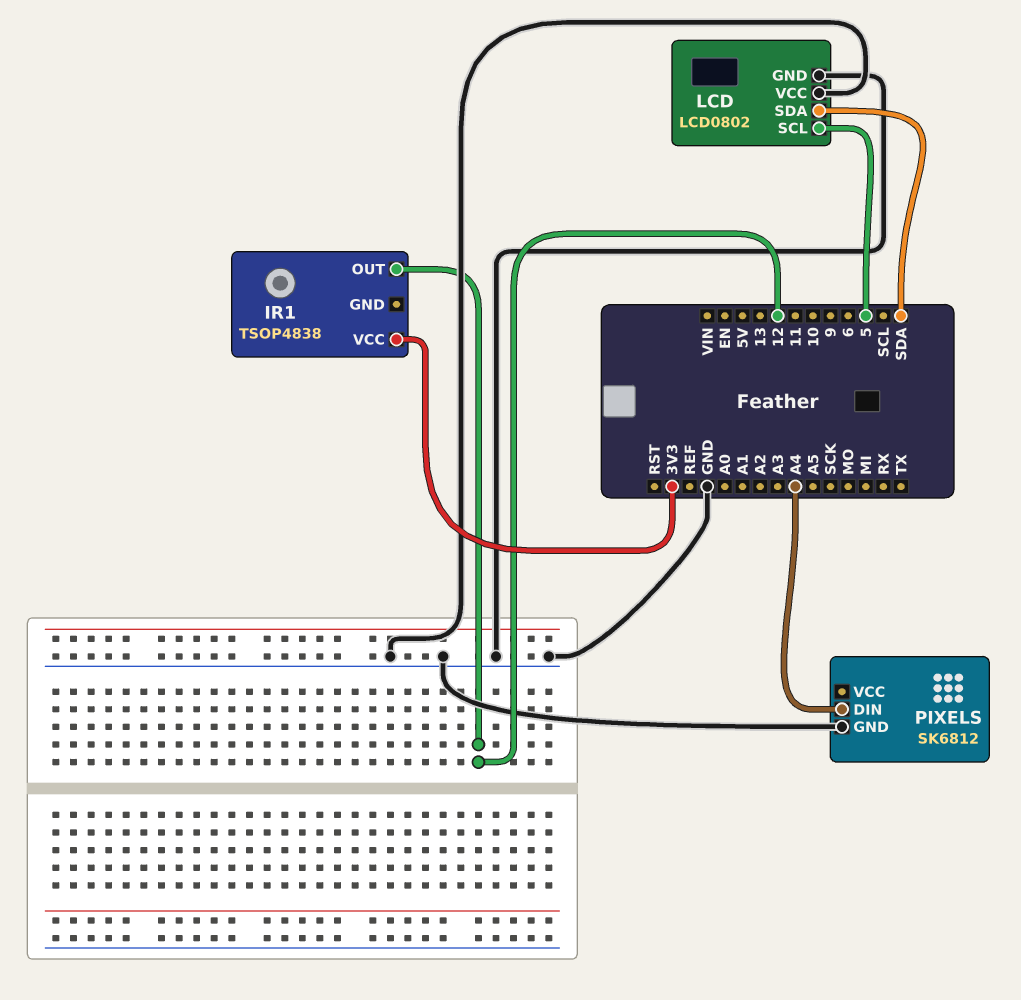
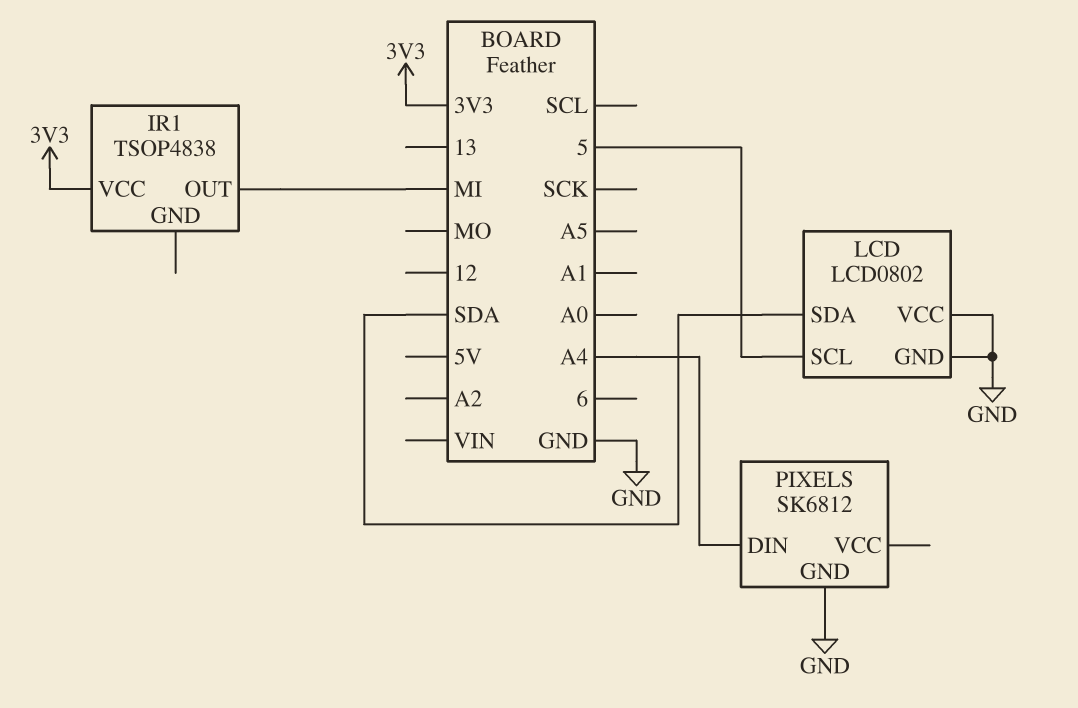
IR1 pin OUT: 12 -> MI

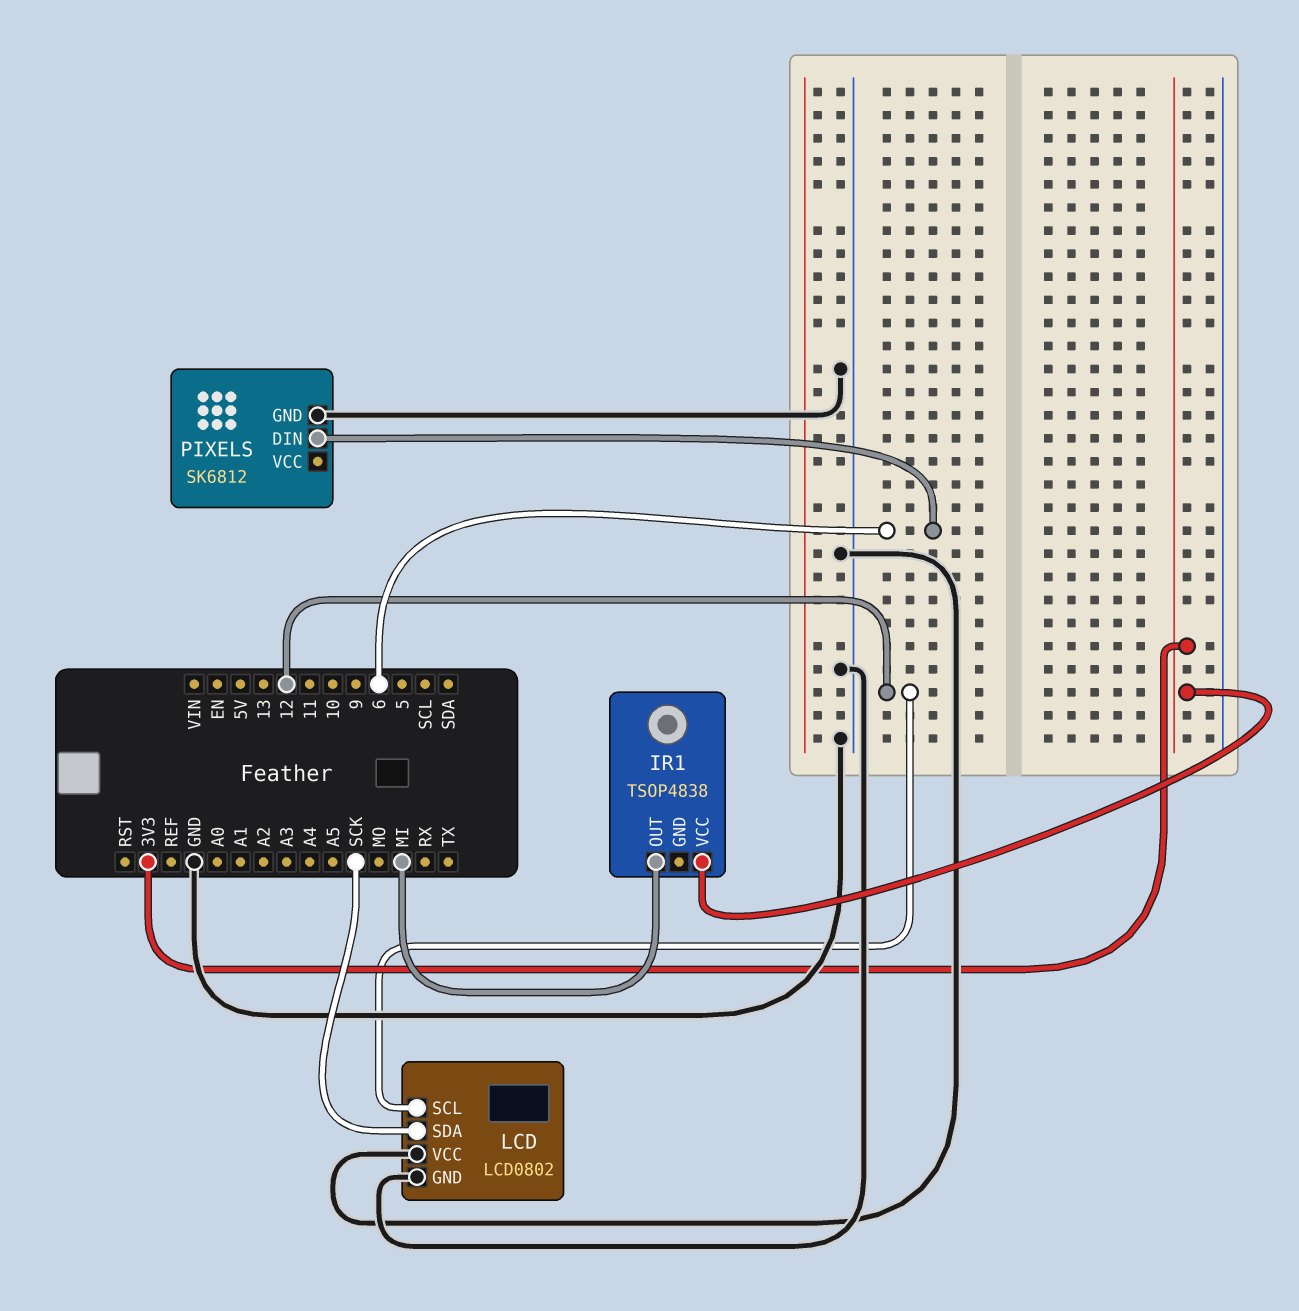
LCD pin SCL: 5 -> 12
LCD pin SDA: SDA -> SCK
PIXELS pin DIN: A4 -> 6

